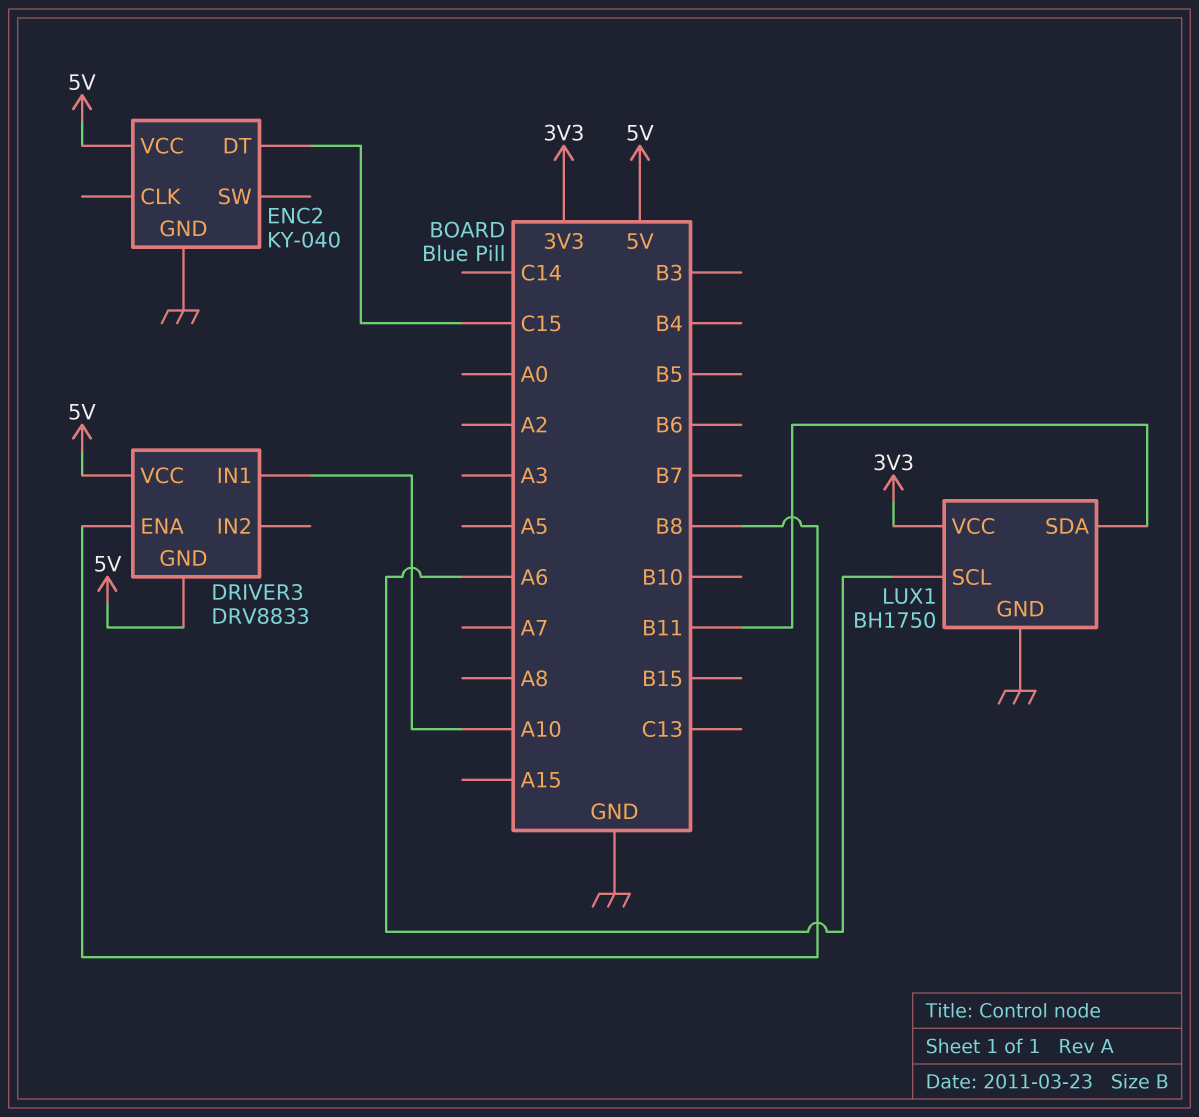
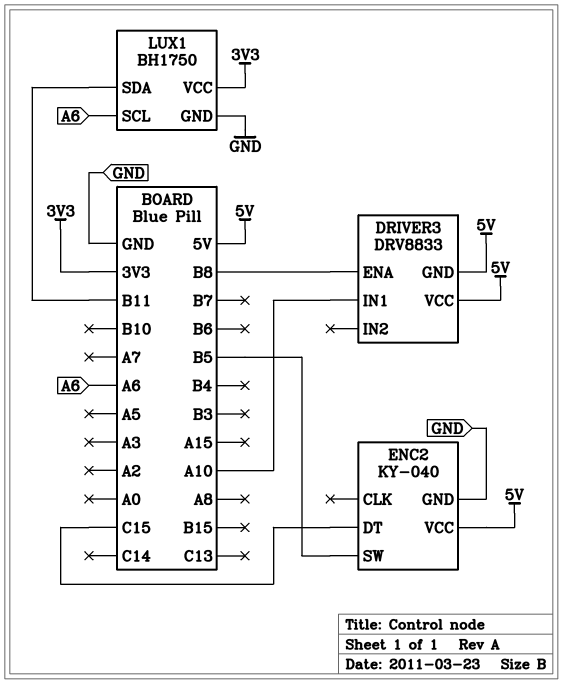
ENC2 pin SW: none -> B5

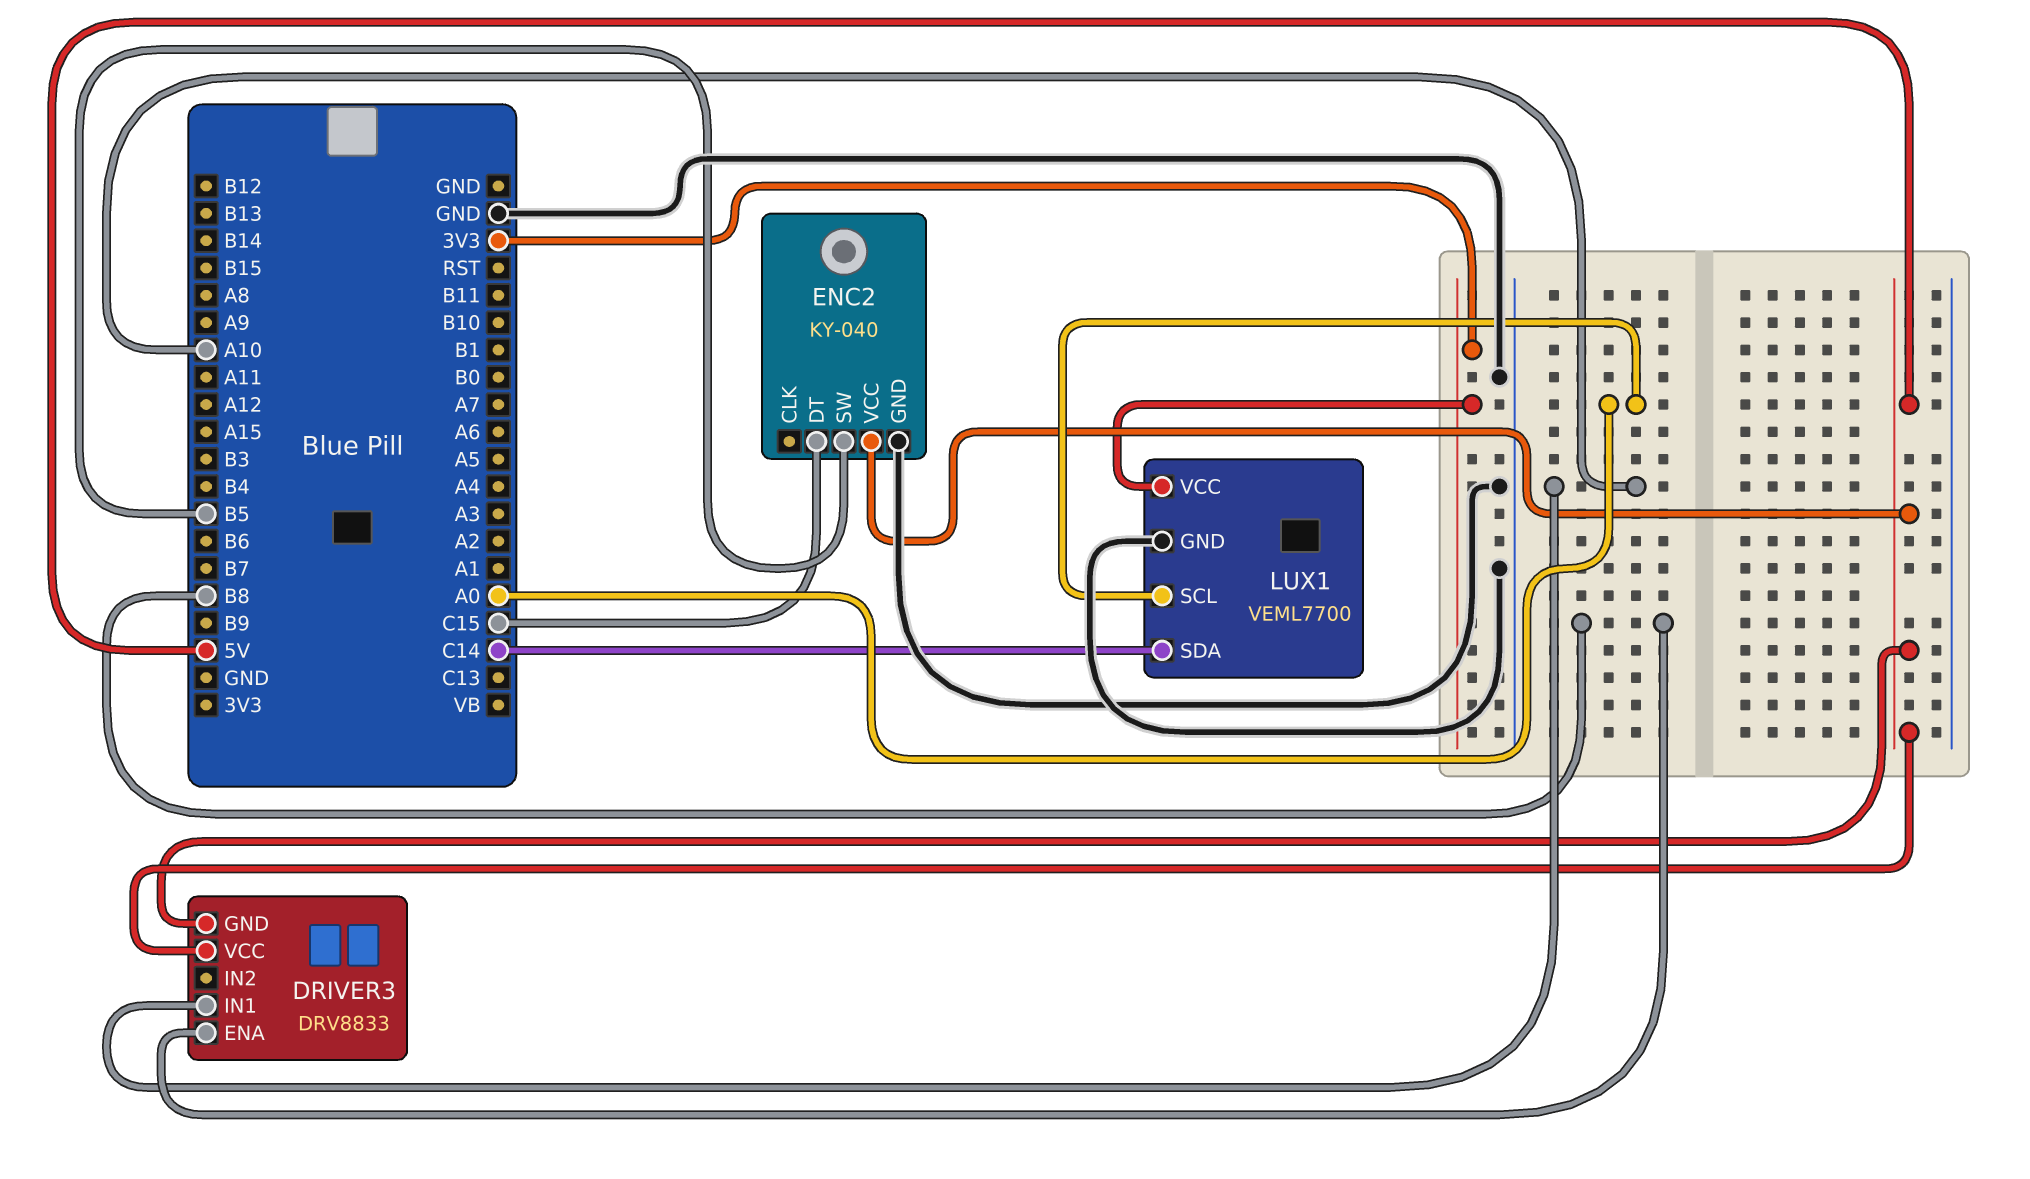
LUX1: BH1750 -> VEML7700
LUX1 pin SCL: A6 -> A0
LUX1 pin SDA: B11 -> C14

